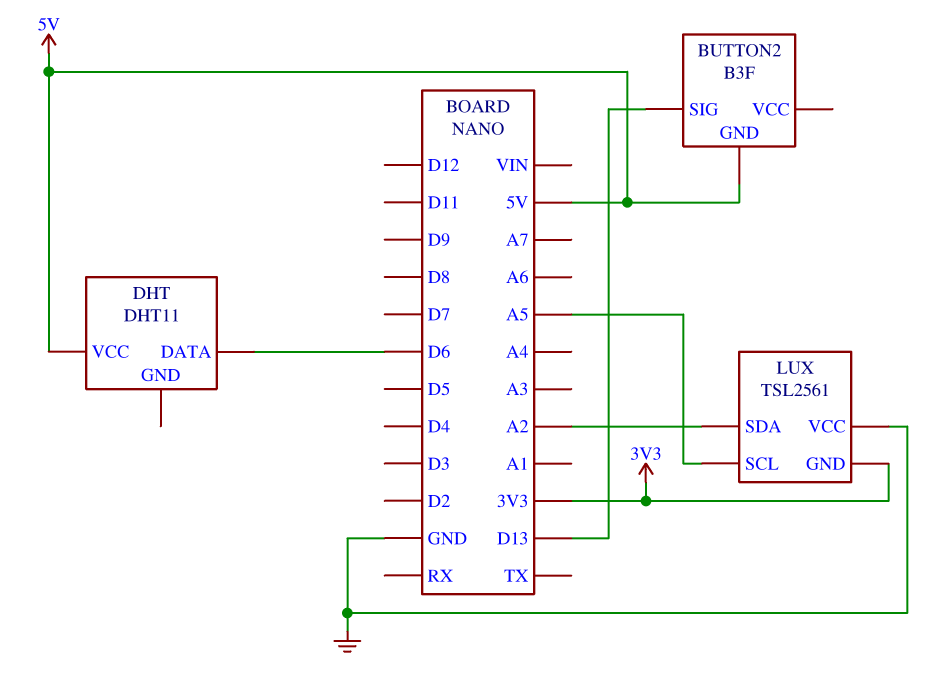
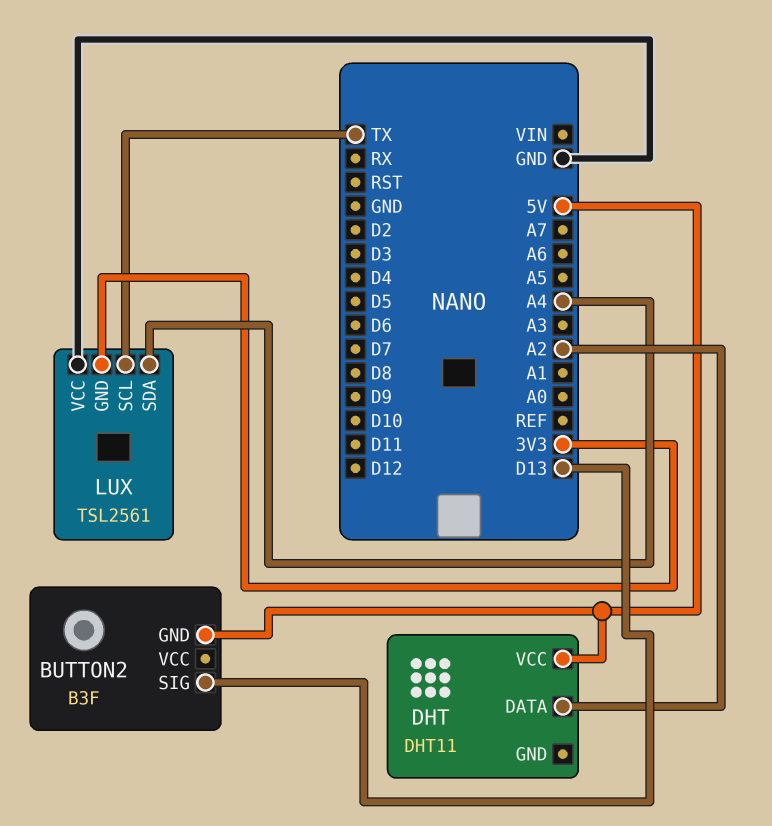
DHT pin DATA: D6 -> A2
LUX pin SCL: A5 -> TX
LUX pin SDA: A2 -> A4

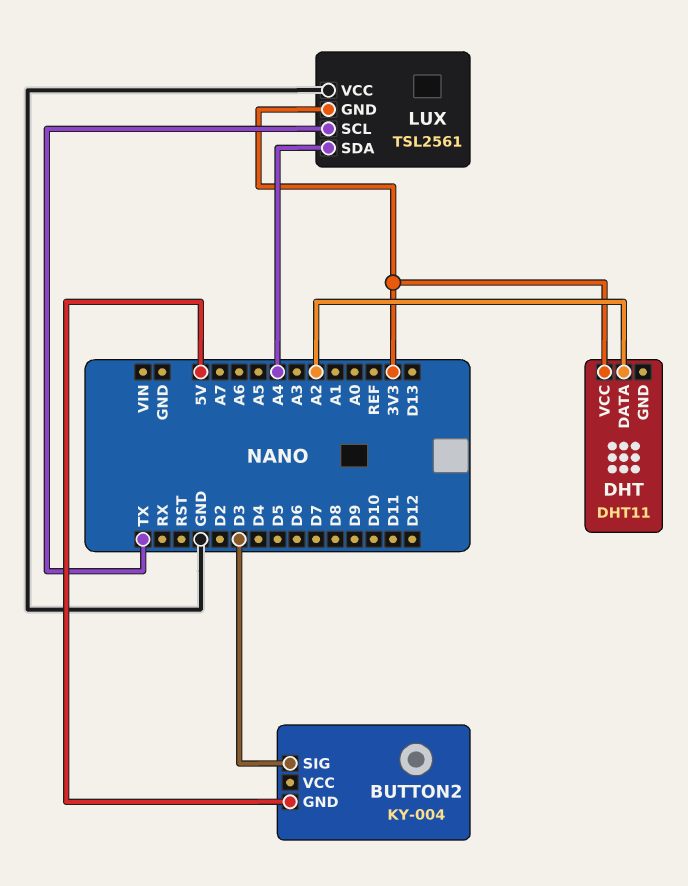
BUTTON2: B3F -> KY-004
BUTTON2 pin SIG: D13 -> D3
DHT pin VCC: 5V -> 3V3

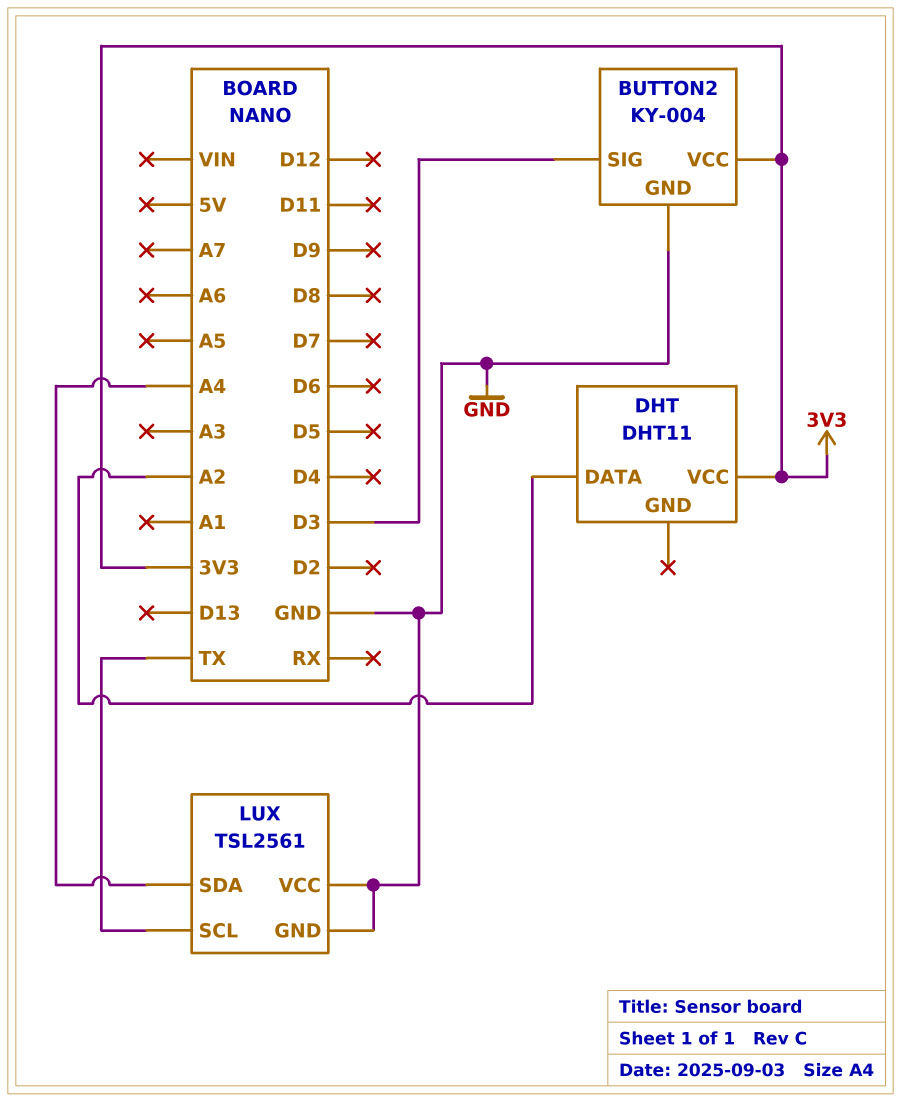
BUTTON2 pin GND: 5V -> GND
BUTTON2 pin VCC: none -> 3V3
LUX pin GND: 3V3 -> GND

